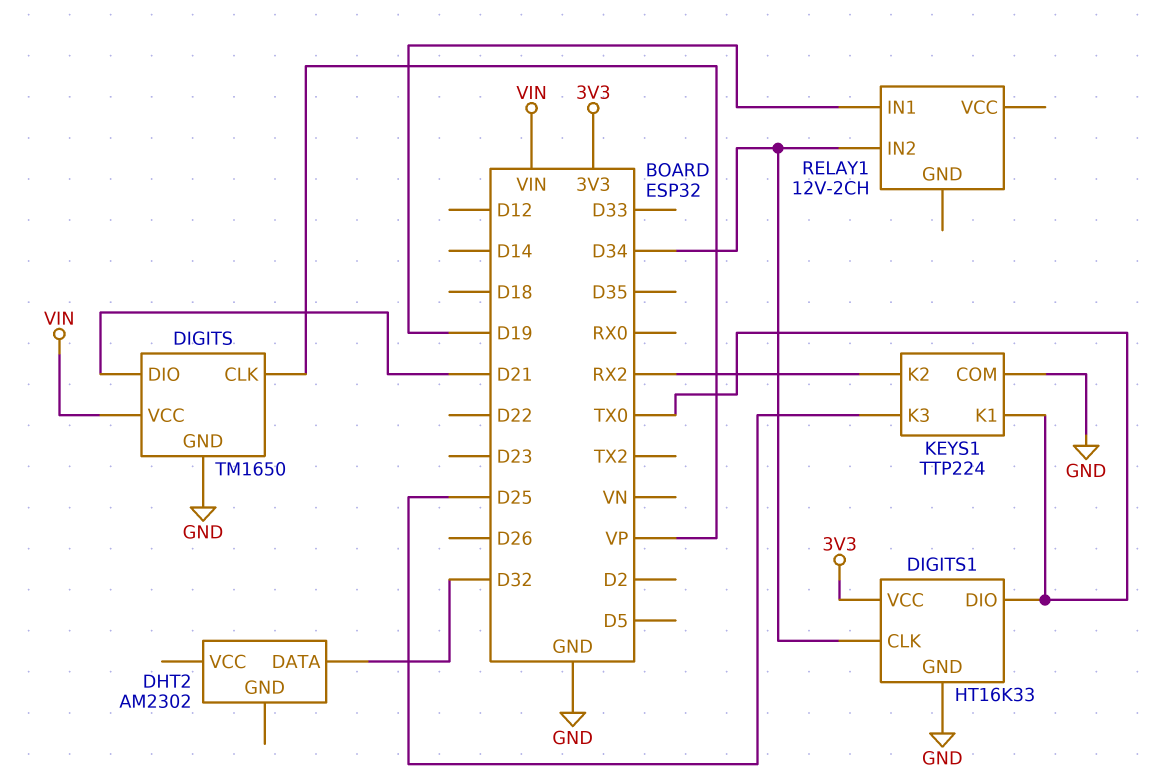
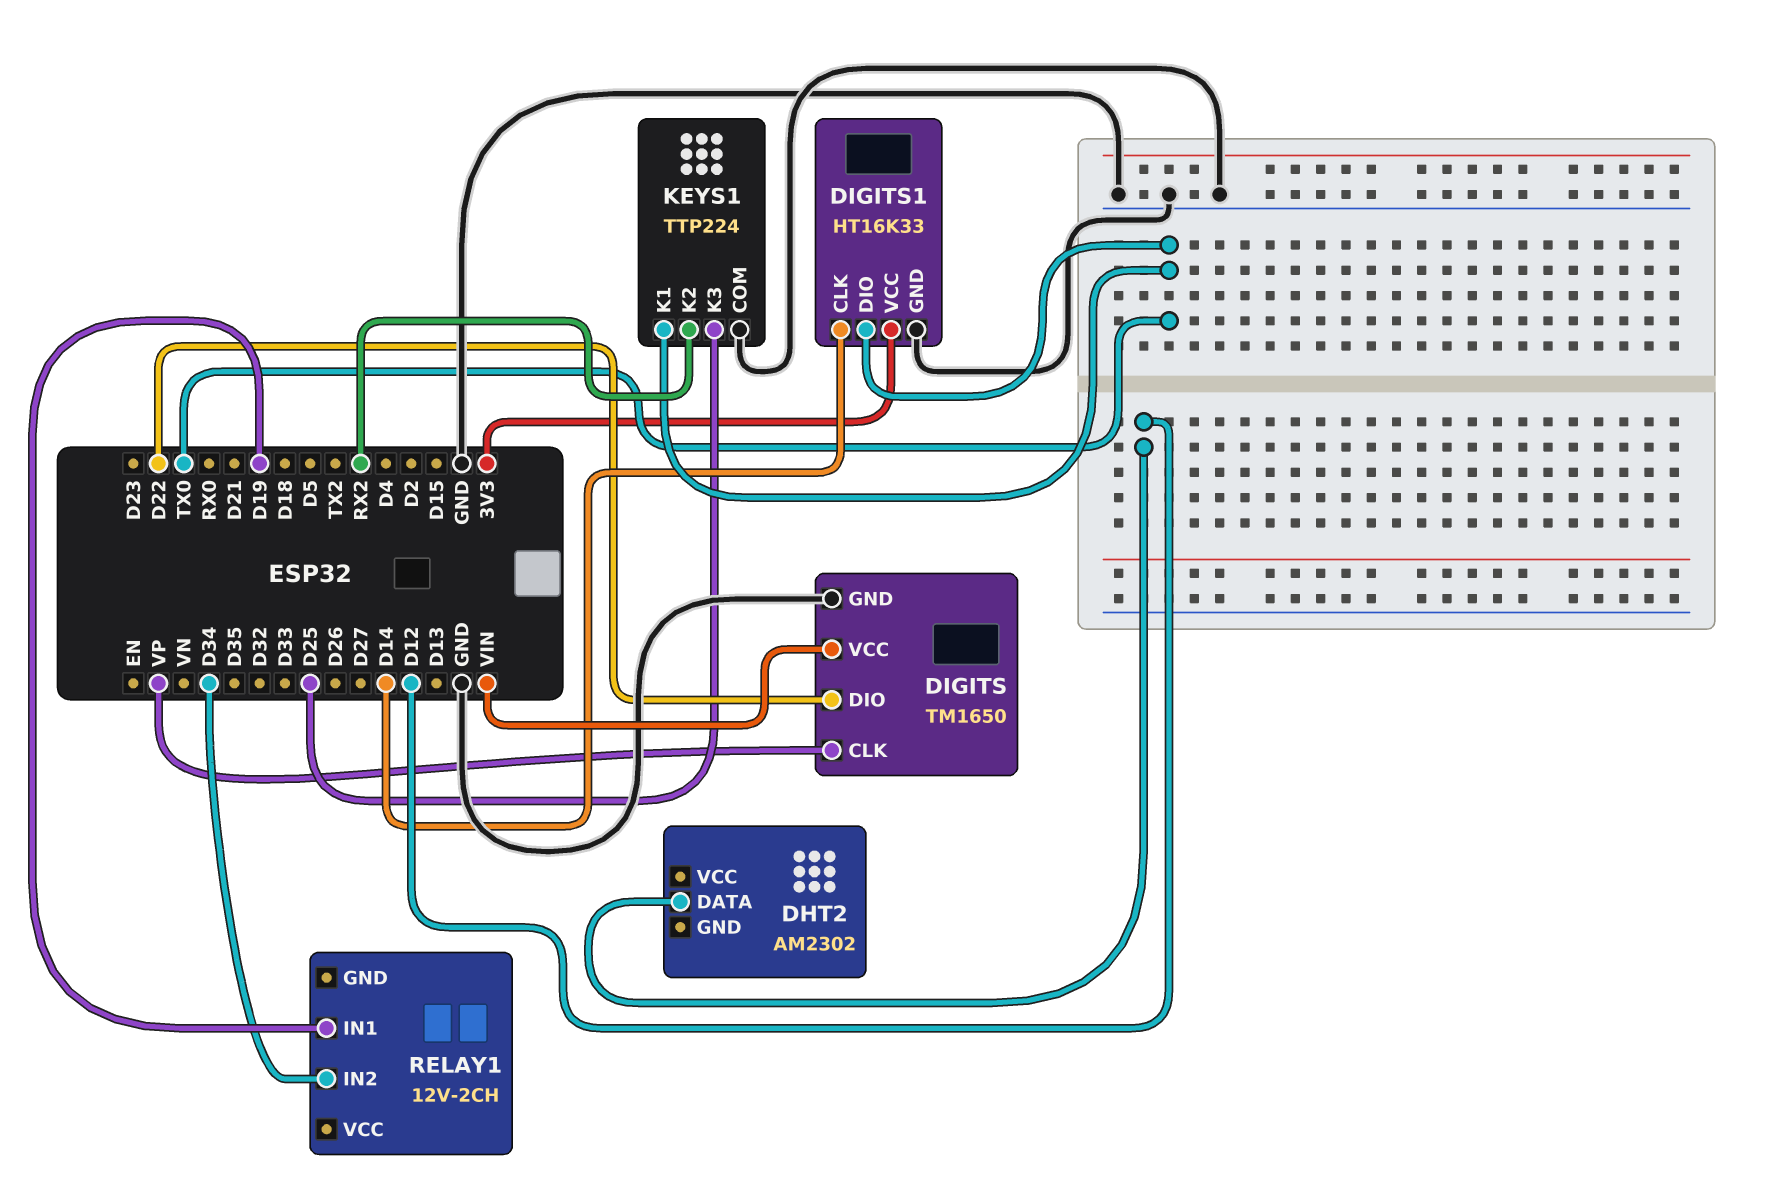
DHT2 pin DATA: D32 -> D12
DIGITS pin DIO: D21 -> D22
DIGITS1 pin CLK: D34 -> D14

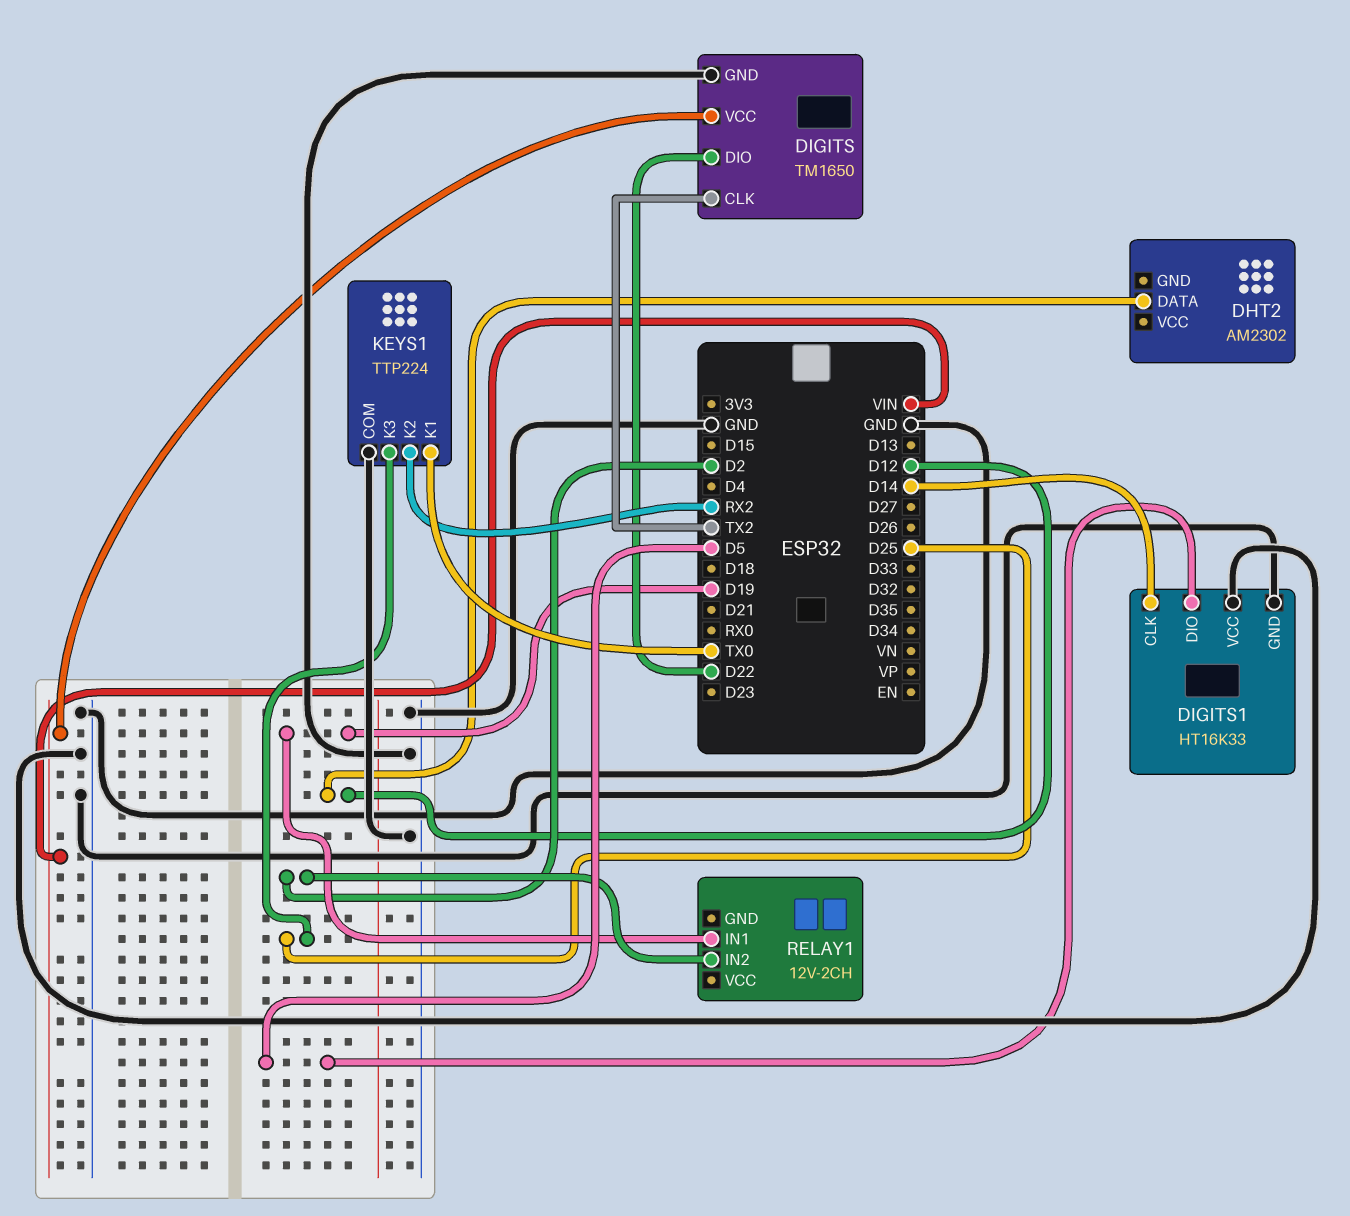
DIGITS pin CLK: VP -> TX2
DIGITS1 pin DIO: TX0 -> D5
DIGITS1 pin VCC: 3V3 -> GND
RELAY1 pin IN2: D34 -> D2

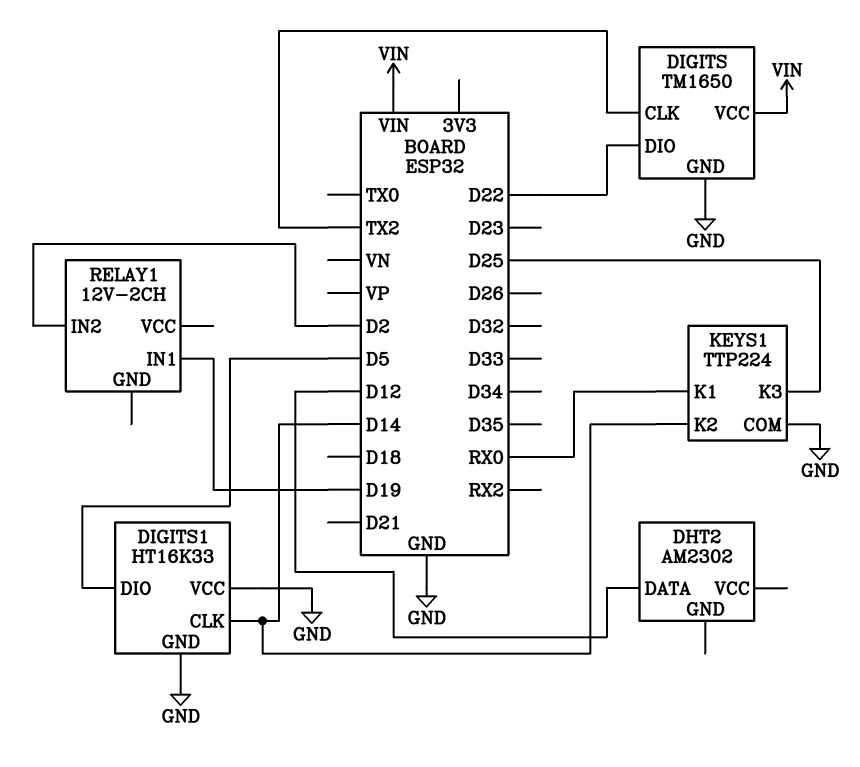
KEYS1 pin K1: TX0 -> RX0
KEYS1 pin K2: RX2 -> D14

